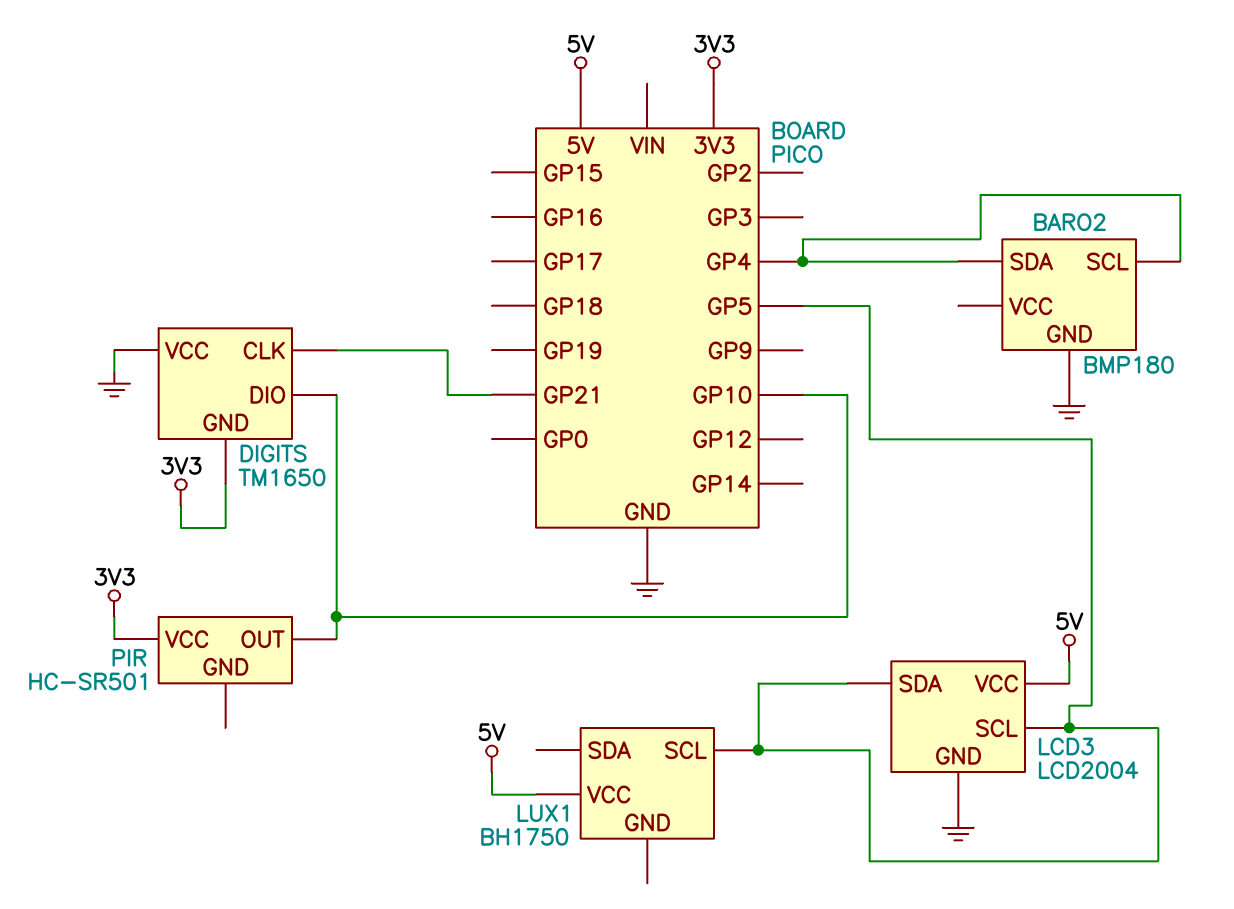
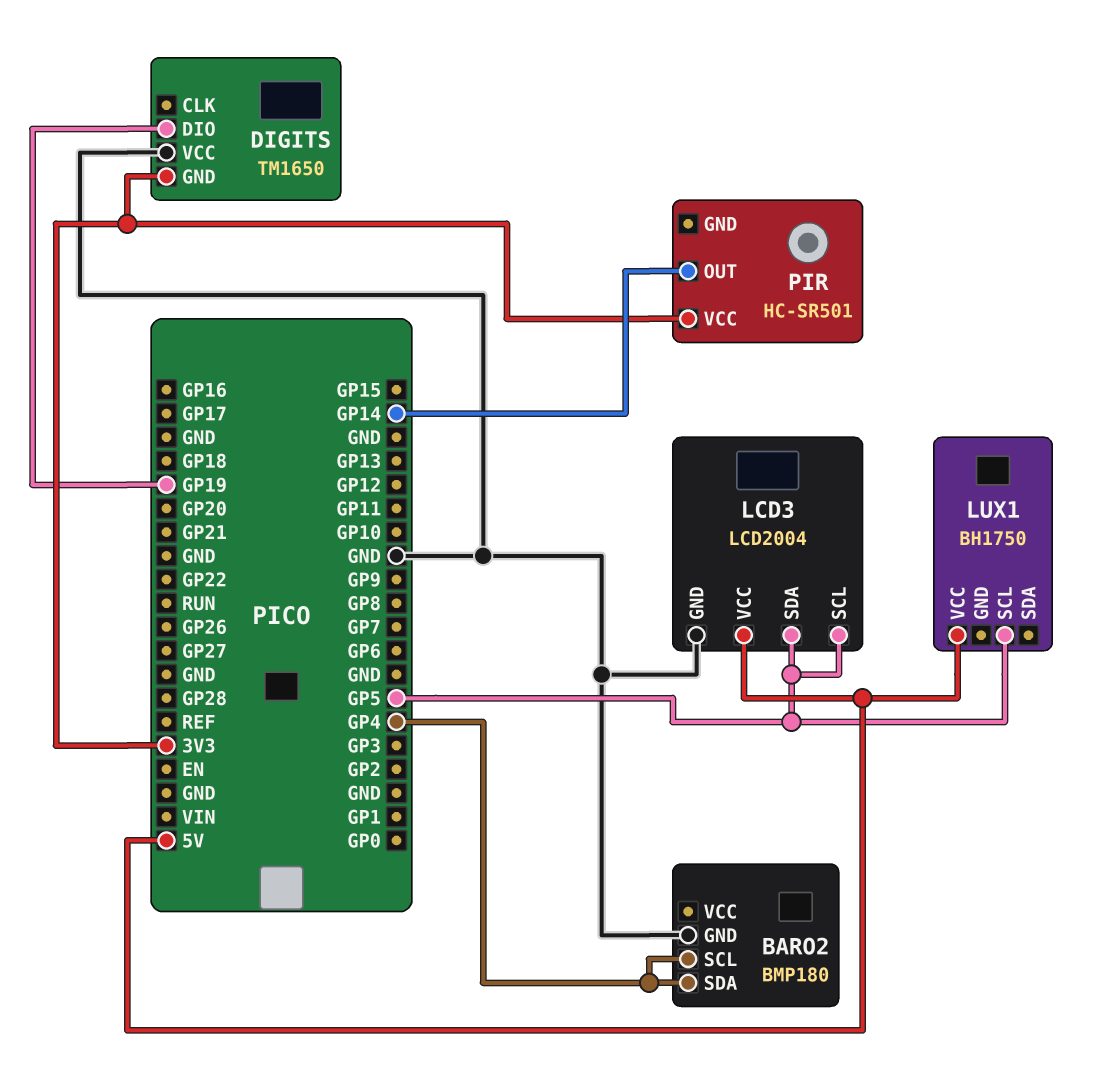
DIGITS pin CLK: GP21 -> none
DIGITS pin DIO: GP10 -> GP19
PIR pin OUT: GP10 -> GP14

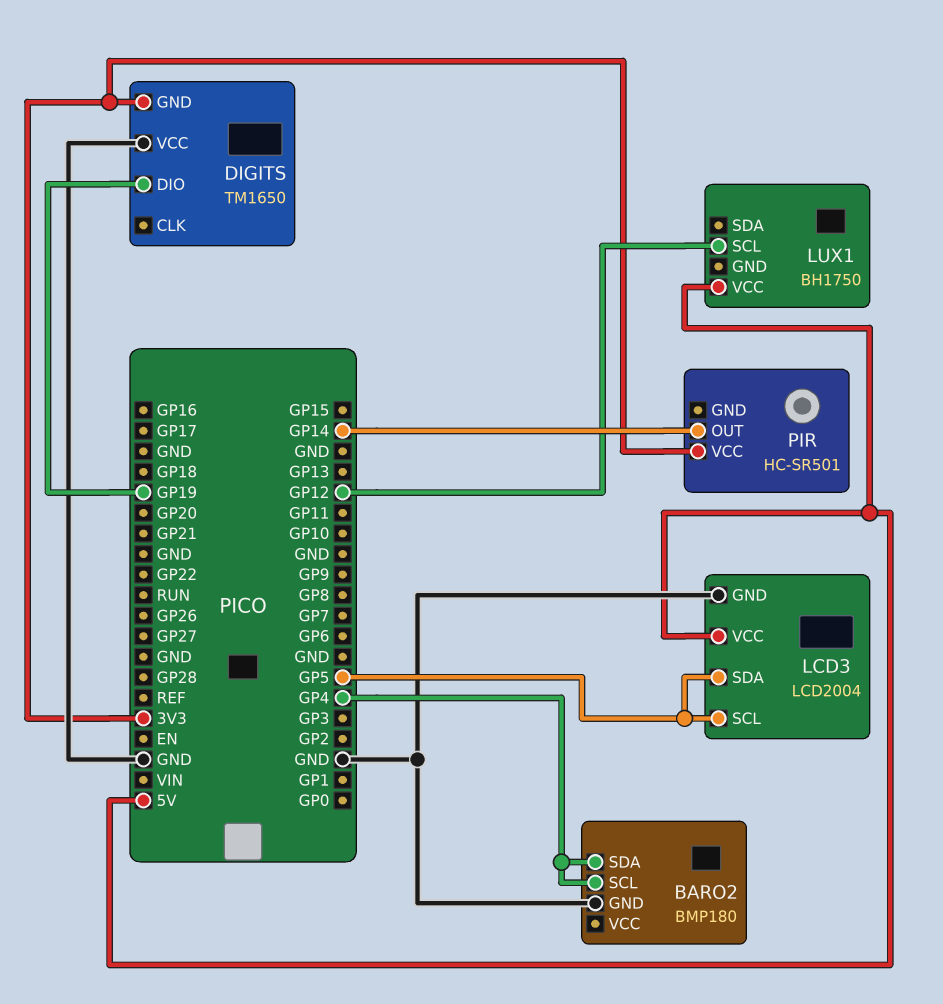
LUX1 pin SCL: GP5 -> GP12

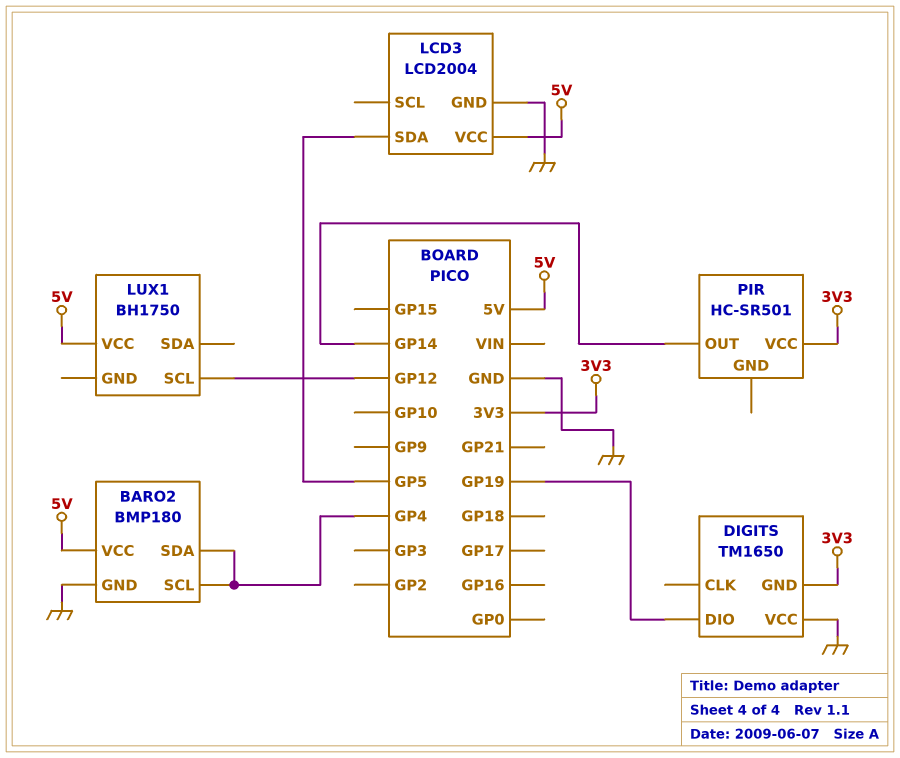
BARO2 pin VCC: none -> 5V
LCD3 pin SCL: GP5 -> none

